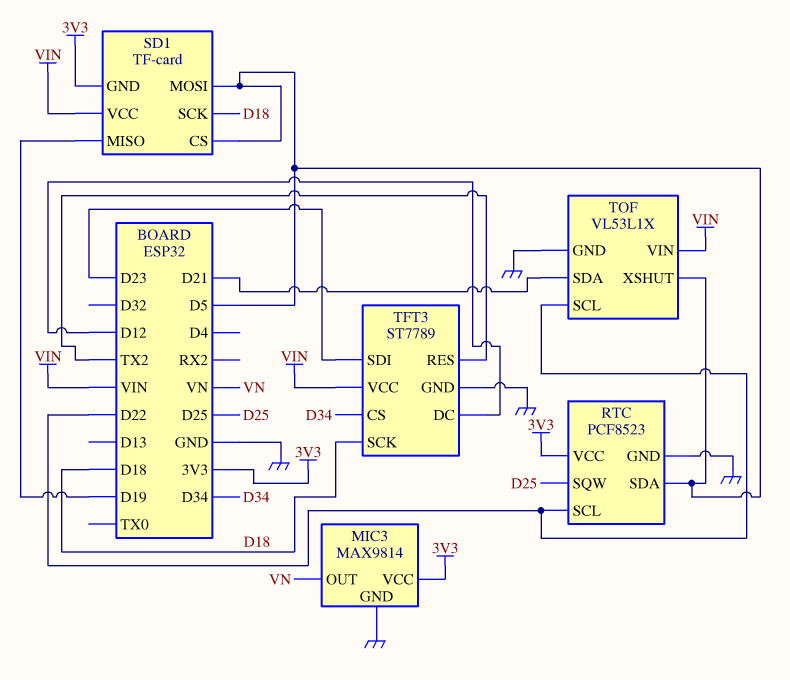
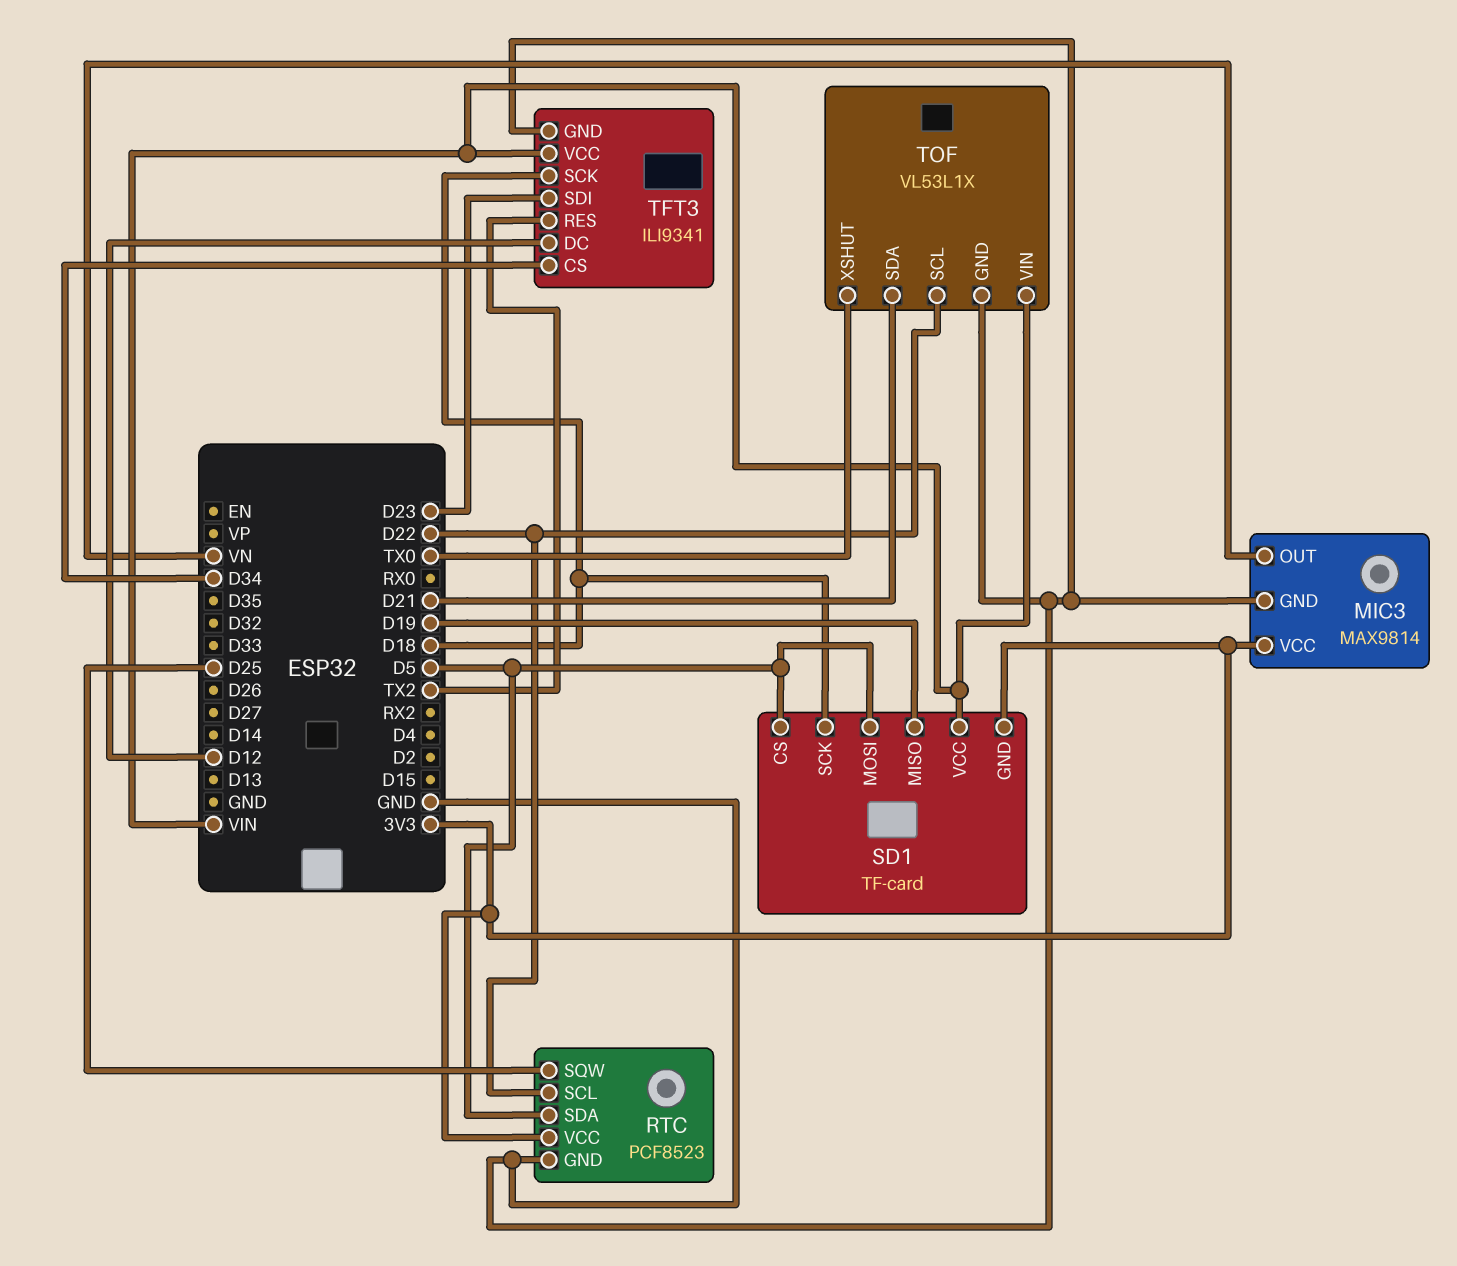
TFT3: ST7789 -> ILI9341
TOF pin XSHUT: D5 -> TX0

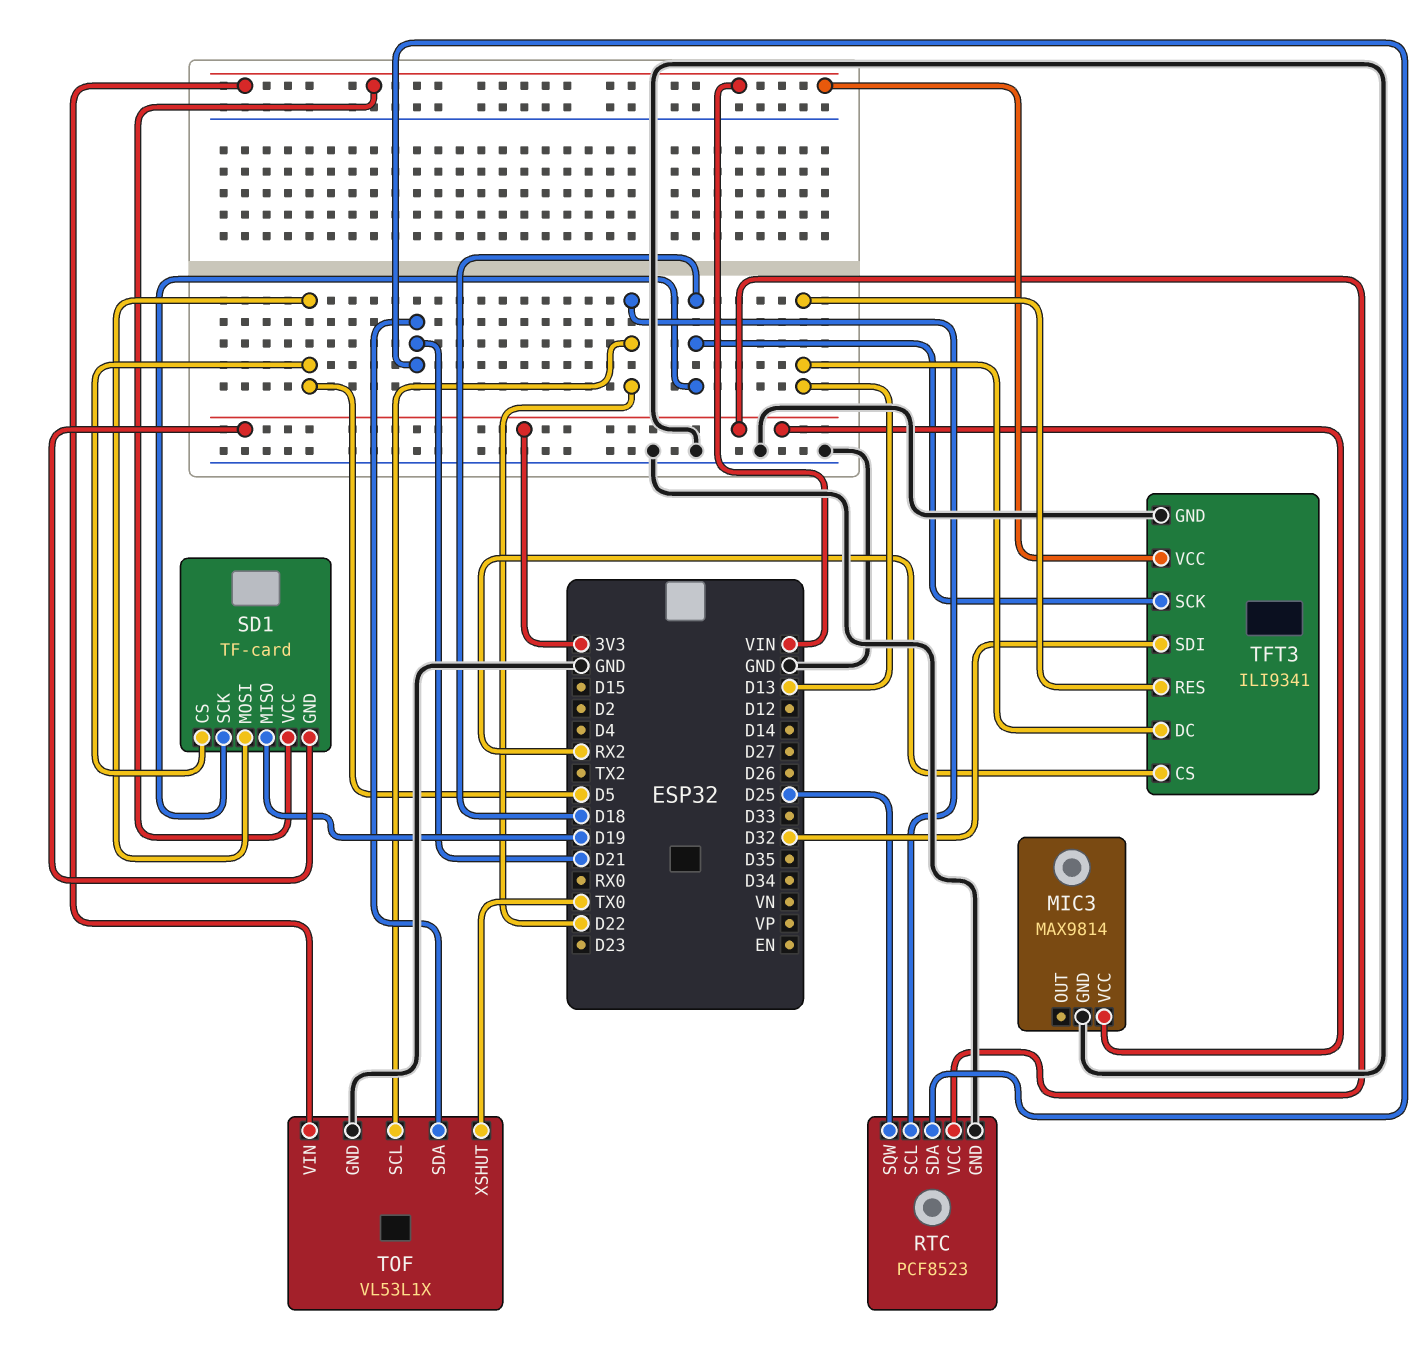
MIC3 pin OUT: VN -> none
RTC pin SDA: D5 -> D21
TFT3 pin CS: D34 -> RX2
TFT3 pin DC: D12 -> D13
TFT3 pin RES: TX2 -> D13
TFT3 pin SDI: D23 -> D32

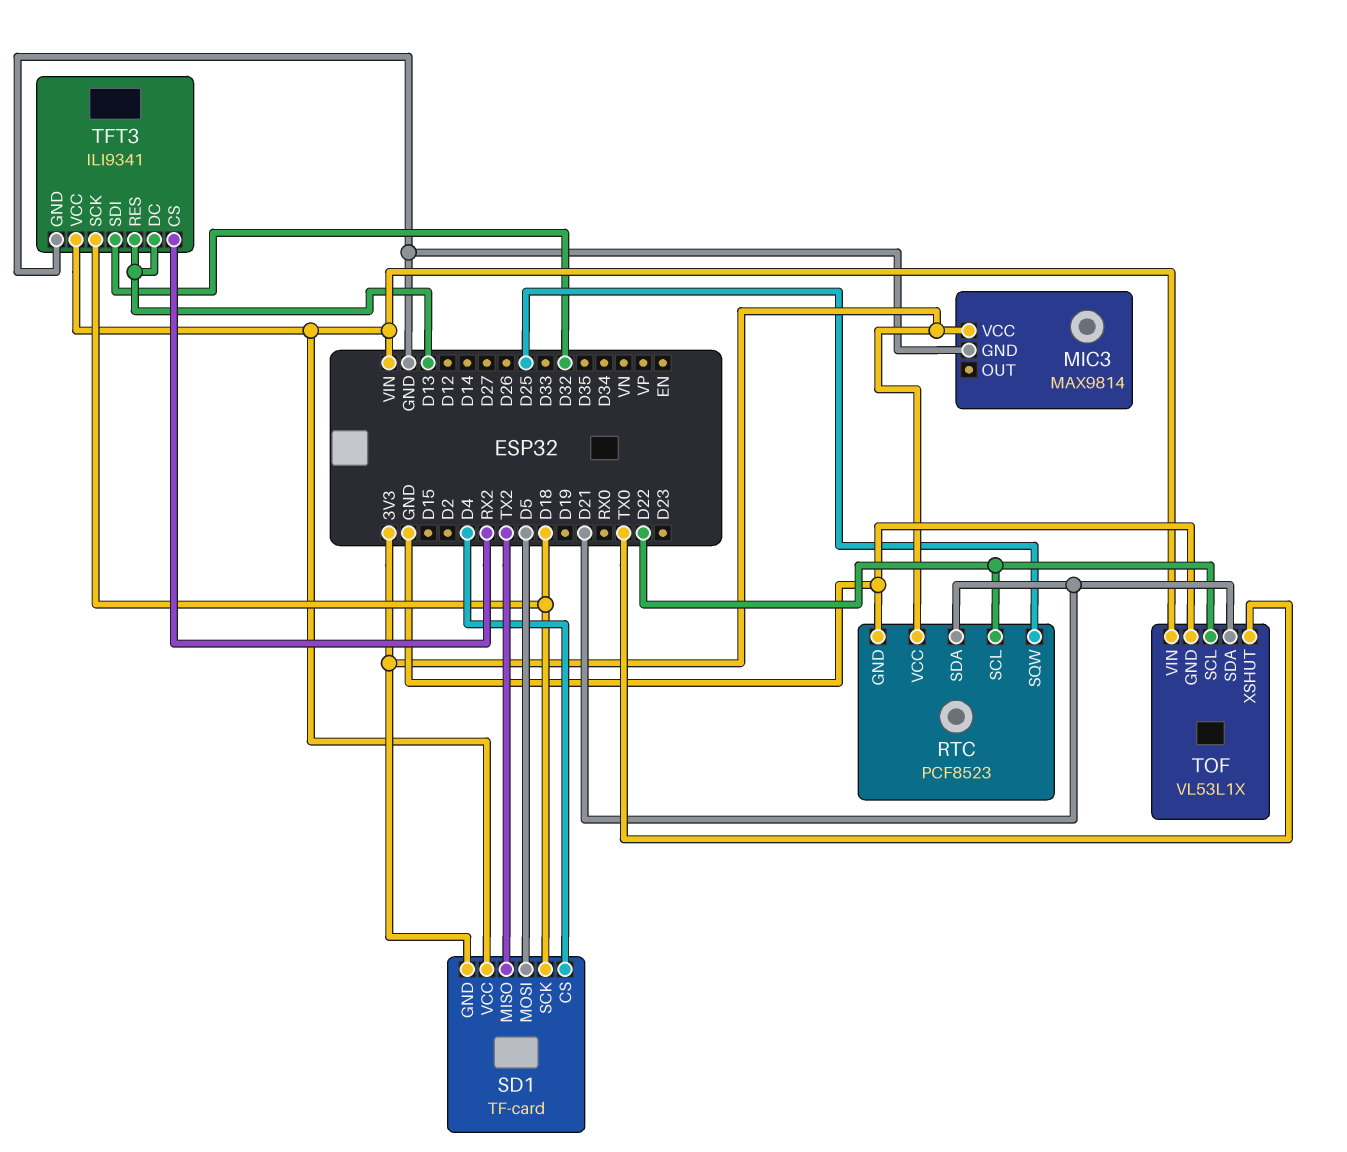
SD1 pin CS: D5 -> D4
SD1 pin MISO: D19 -> TX2

